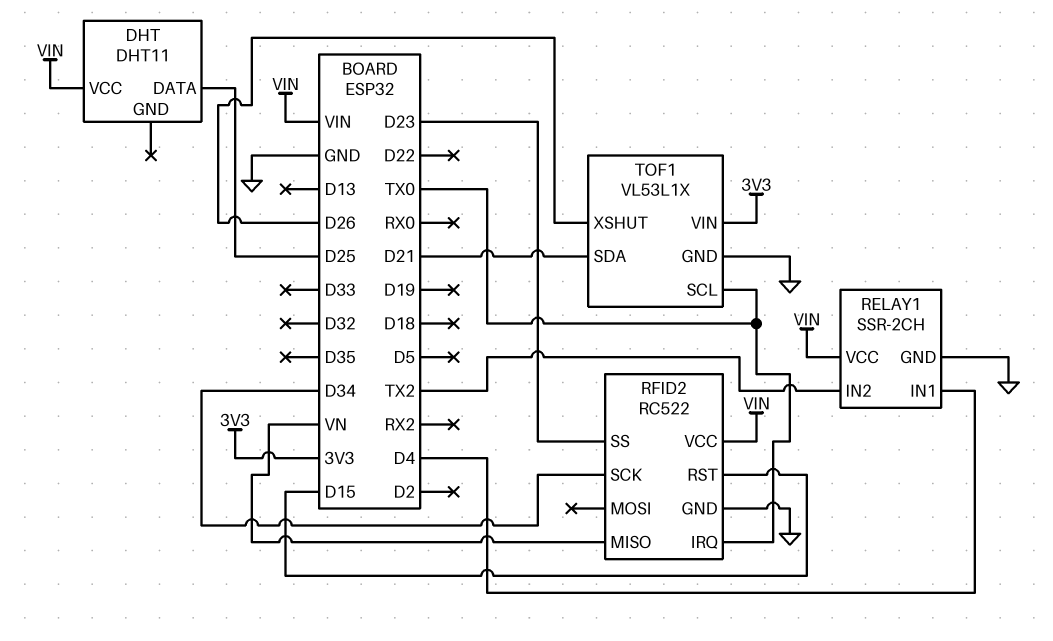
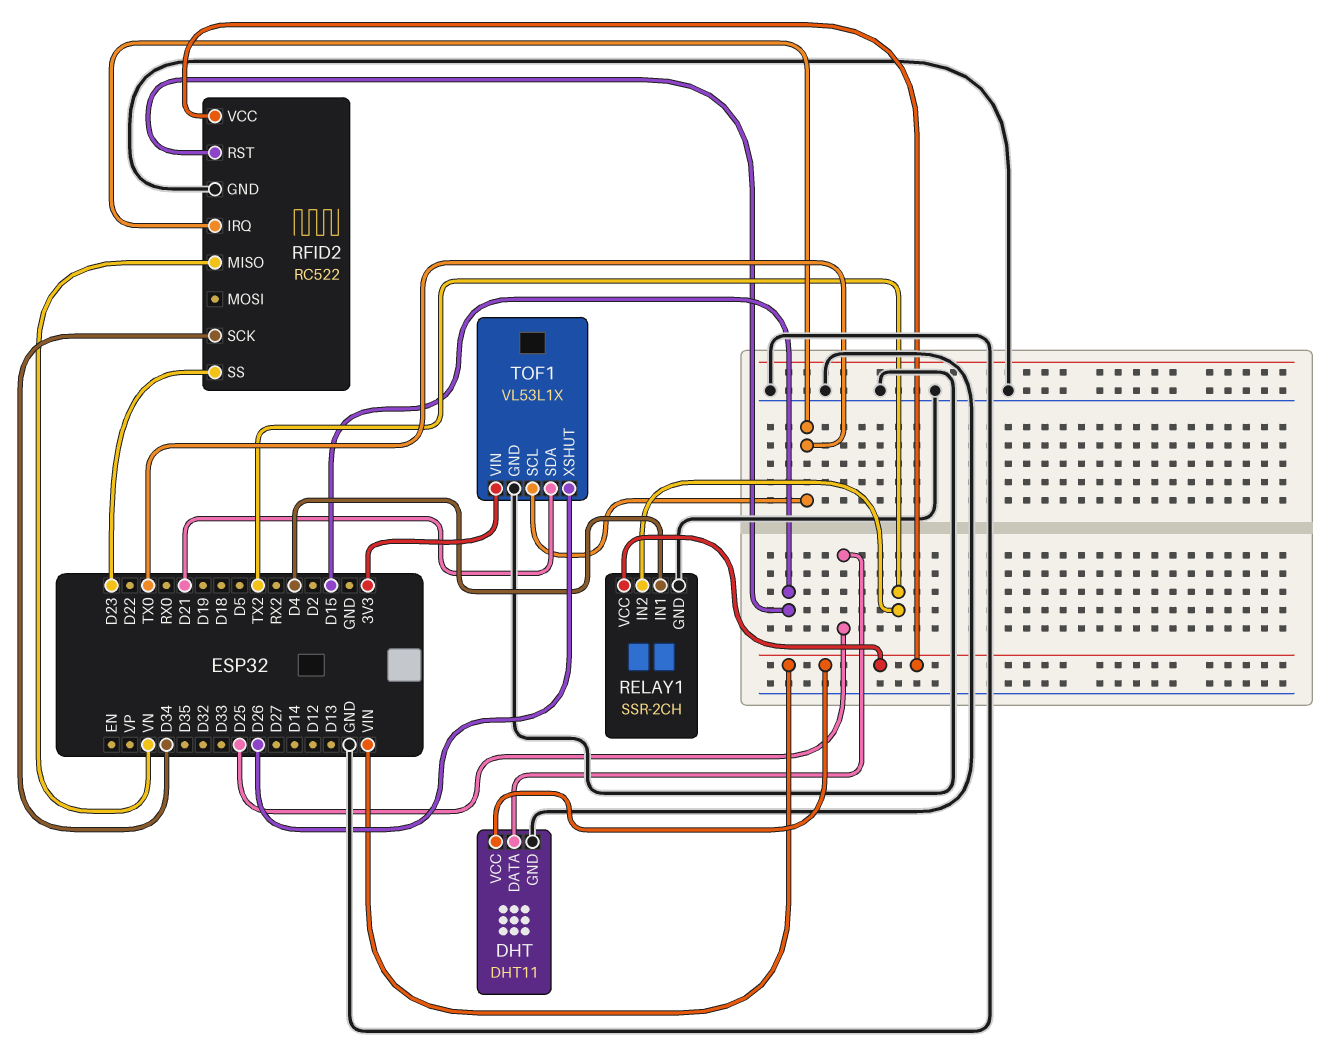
DHT pin GND: none -> GND

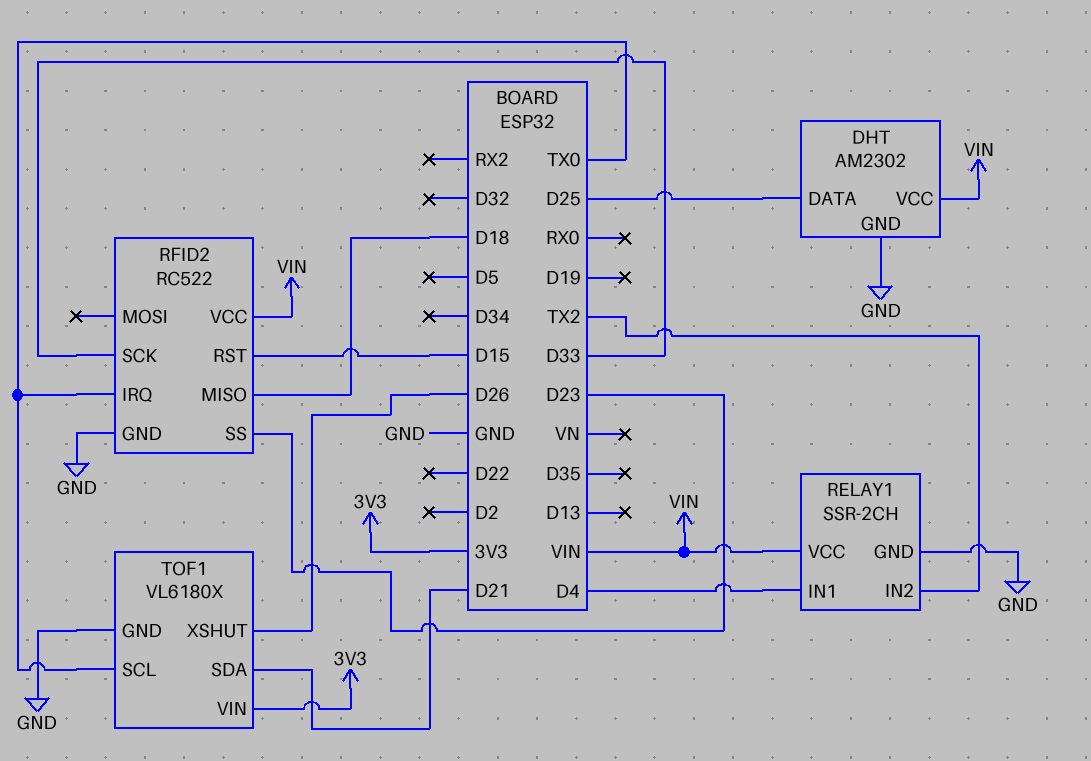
DHT: DHT11 -> AM2302
RFID2 pin MISO: VN -> D18
RFID2 pin SCK: D34 -> D33
TOF1: VL53L1X -> VL6180X

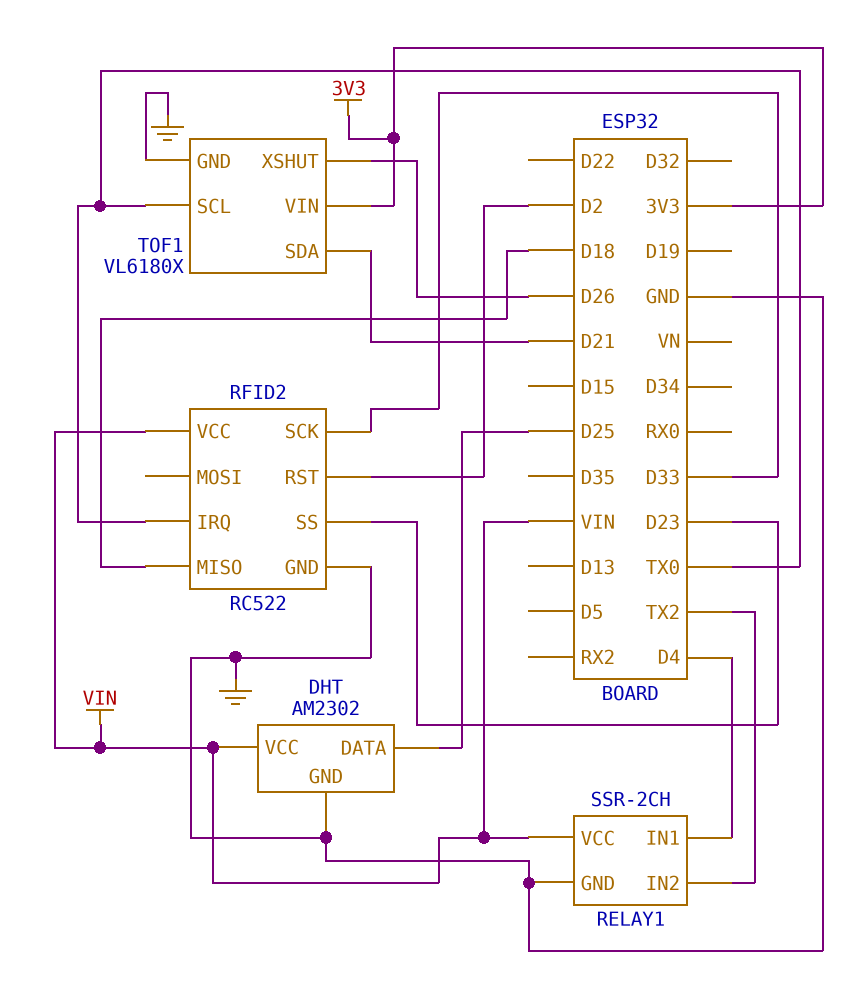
RFID2 pin RST: D15 -> D2

